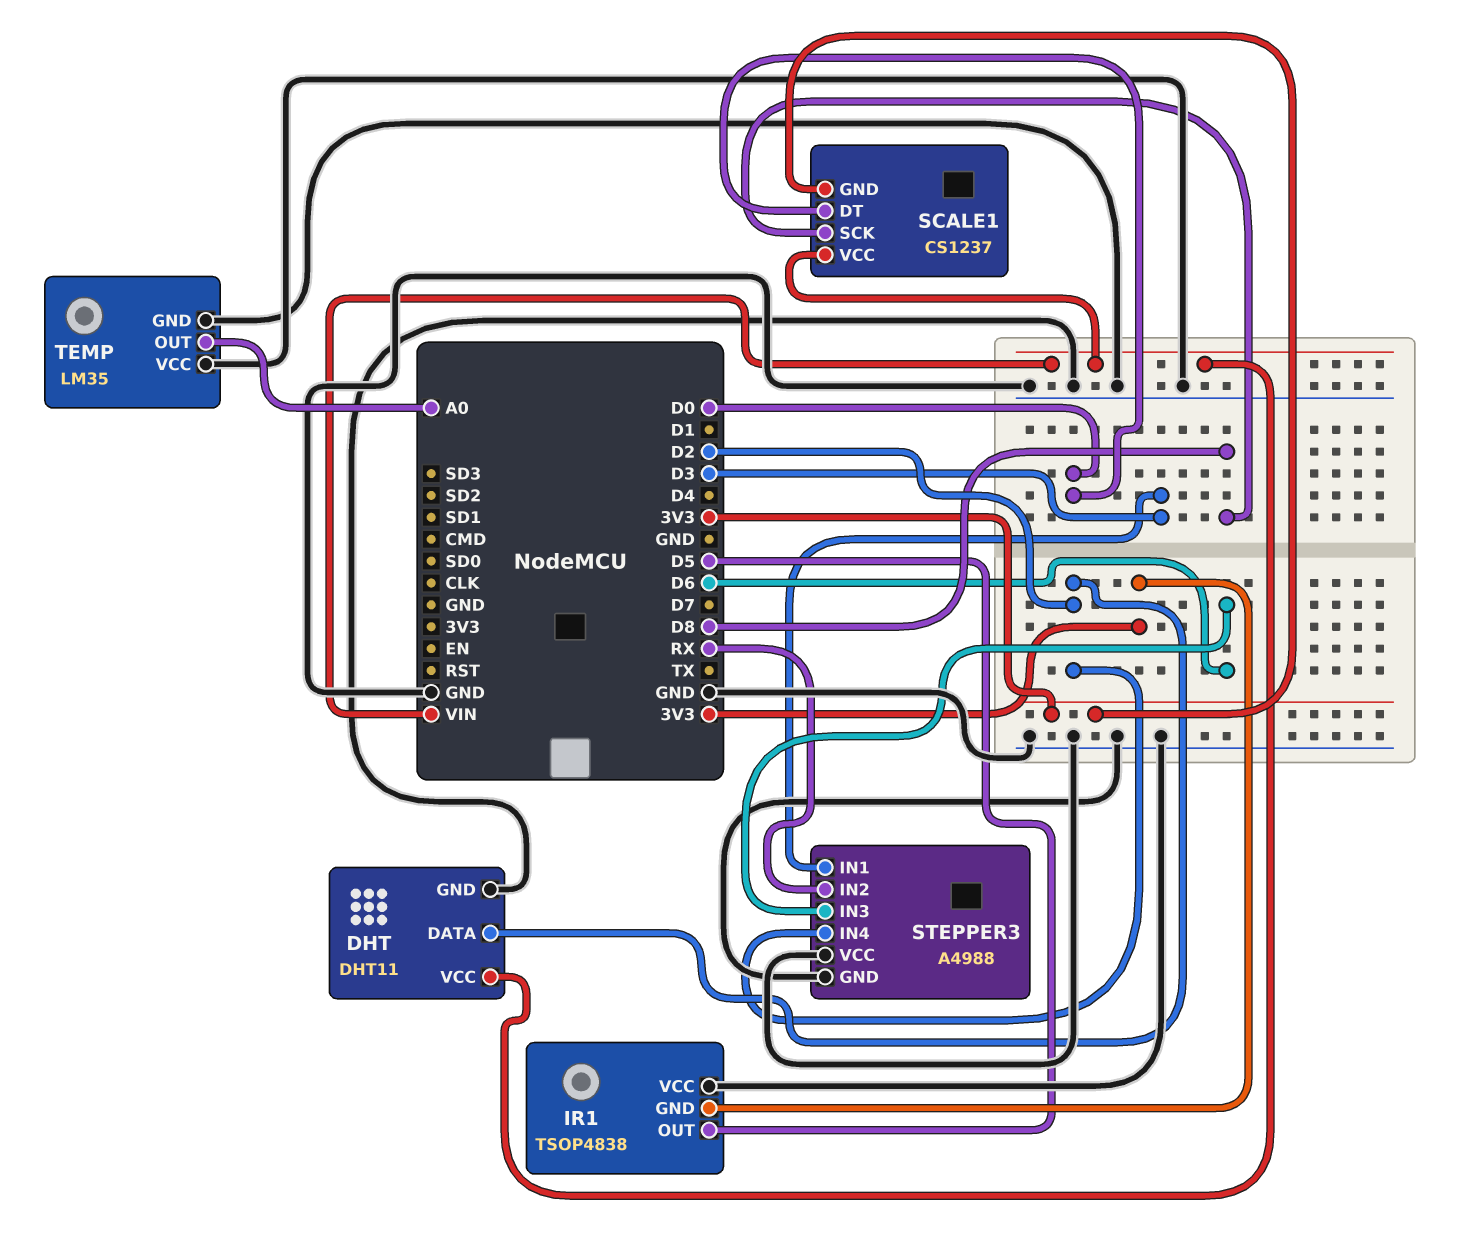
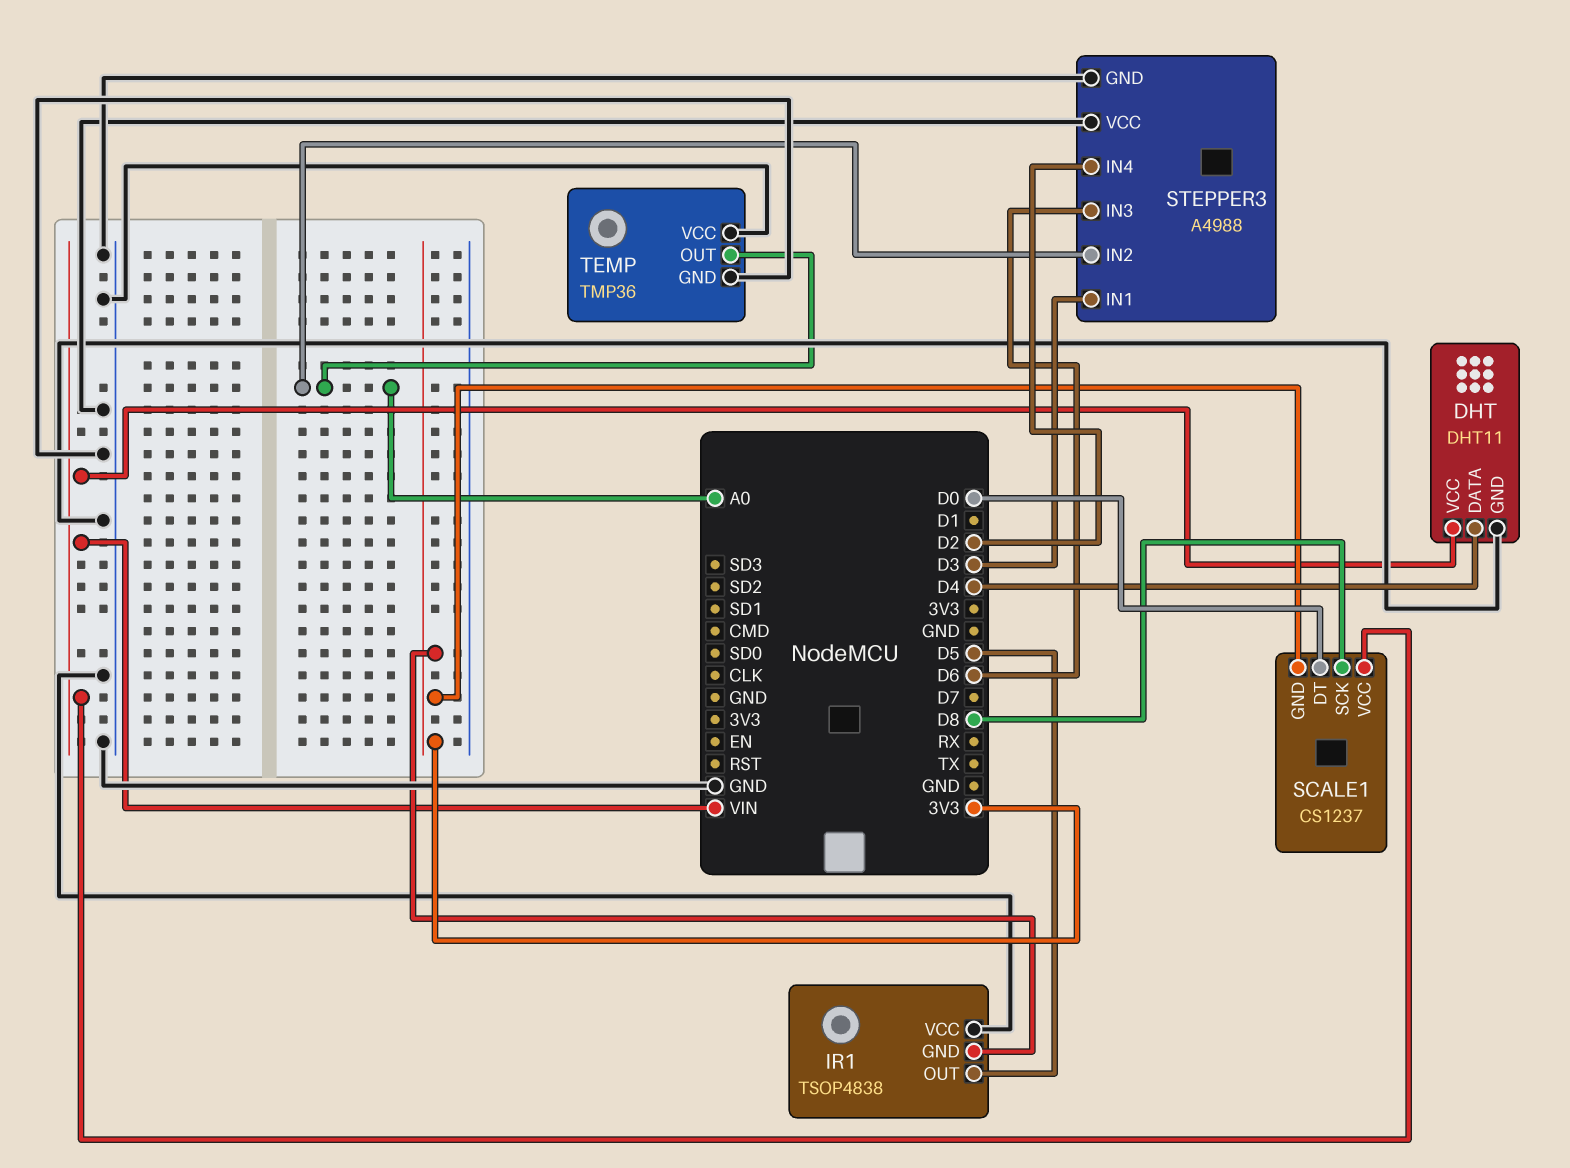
DHT pin DATA: D2 -> D4
STEPPER3 pin IN2: RX -> A0
TEMP: LM35 -> TMP36

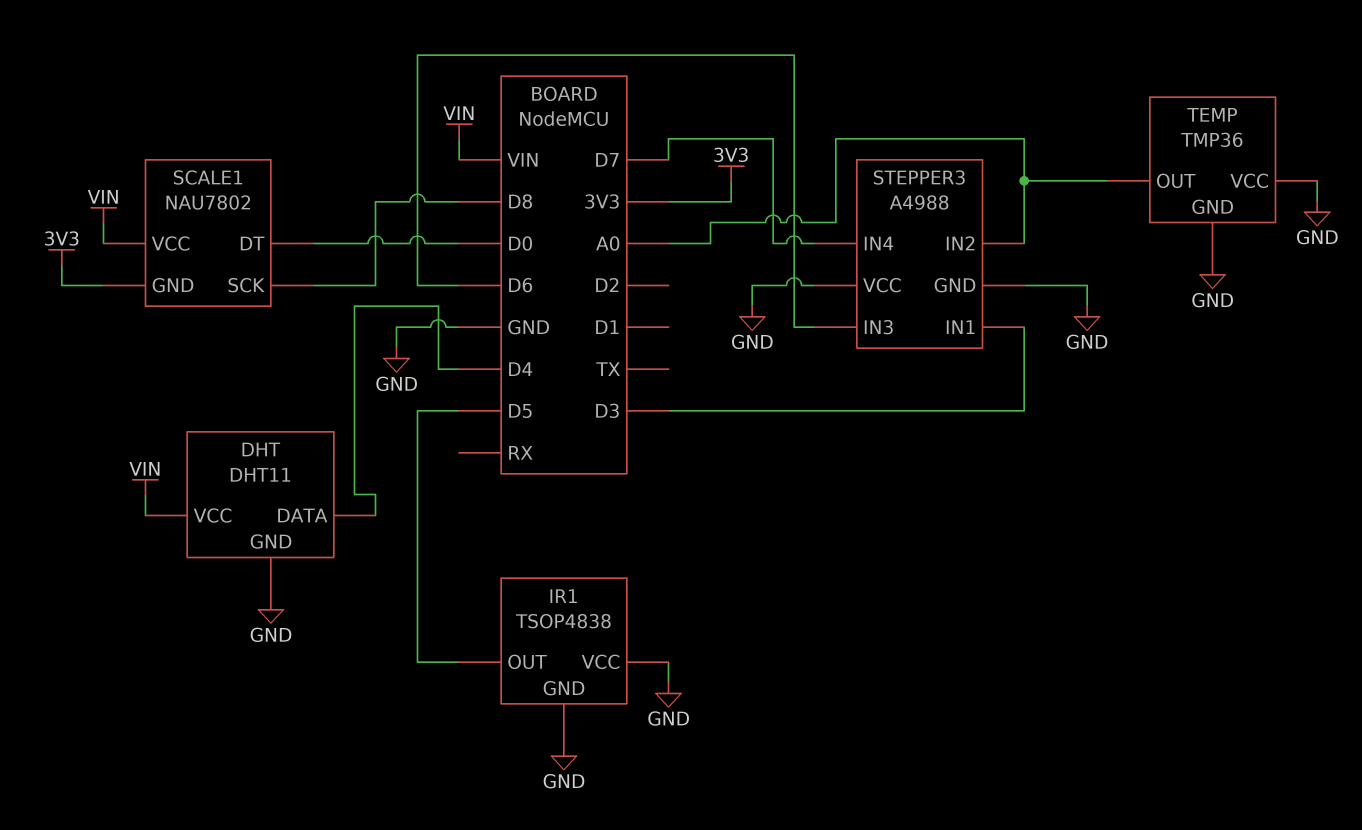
IR1 pin GND: 3V3 -> GND
SCALE1: CS1237 -> NAU7802
STEPPER3 pin IN4: D2 -> D7

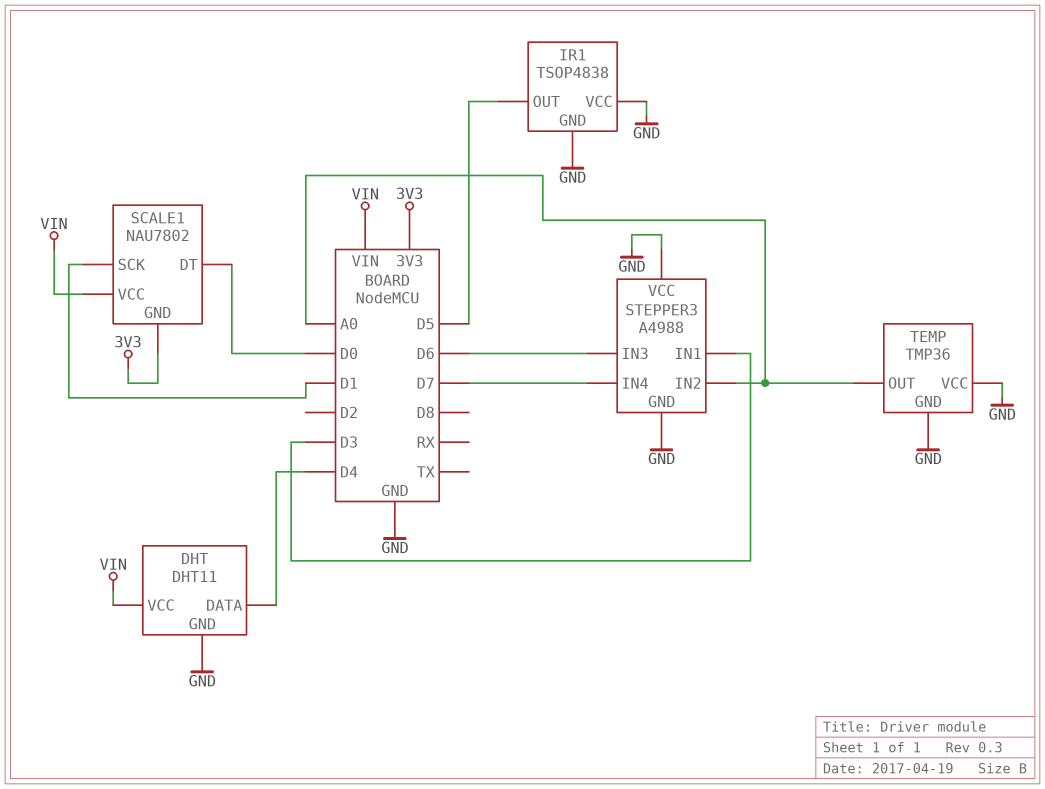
SCALE1 pin SCK: D8 -> D1

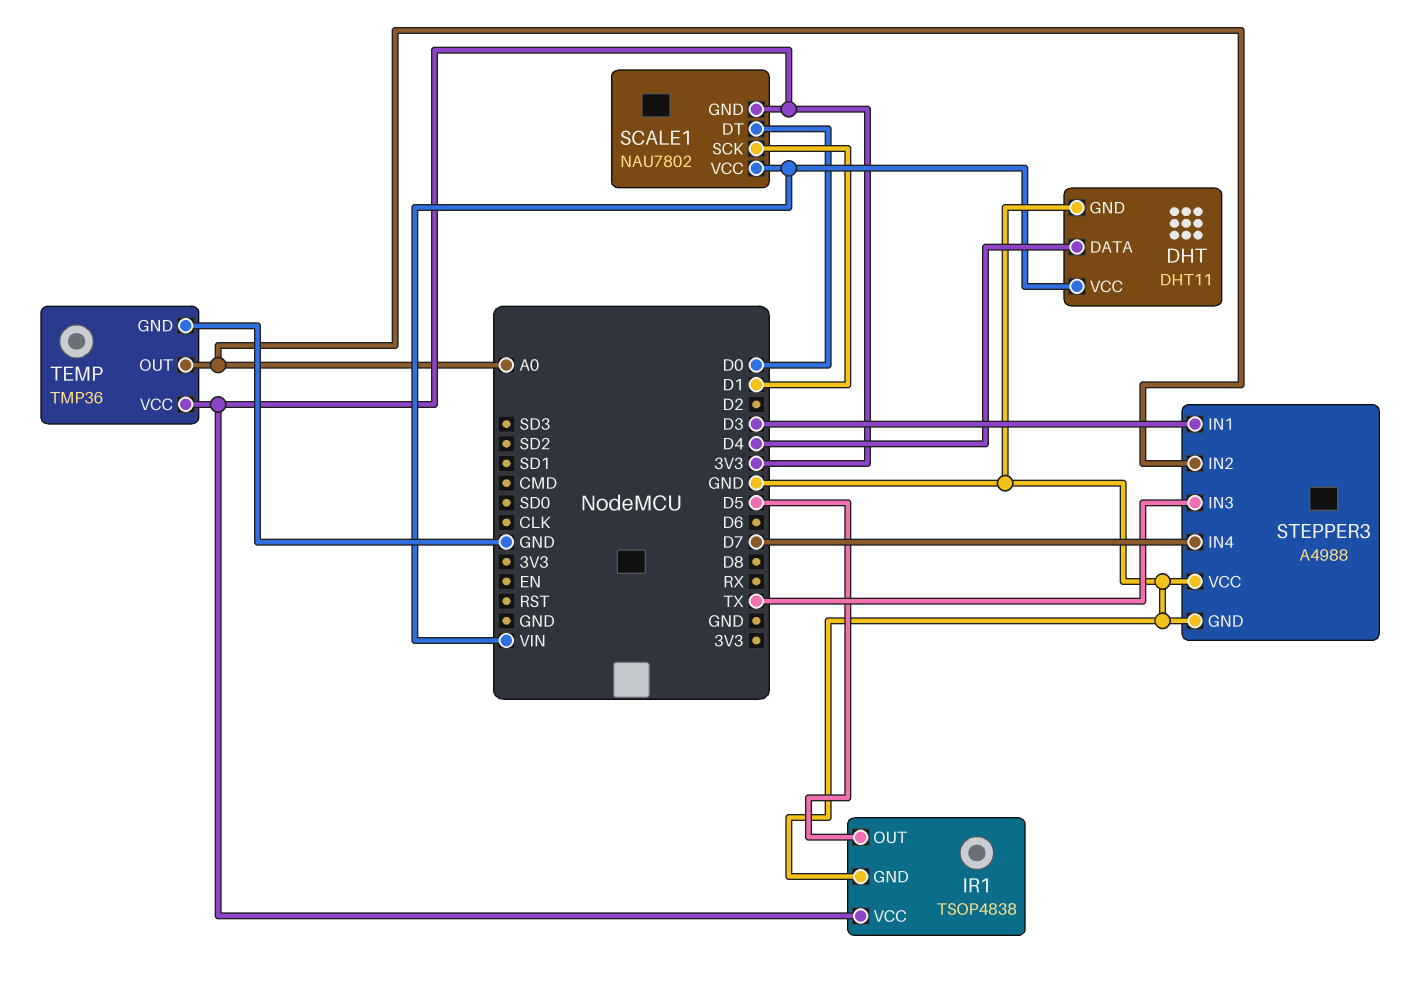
IR1 pin VCC: GND -> 3V3
STEPPER3 pin IN3: D6 -> TX
TEMP pin VCC: GND -> 3V3

